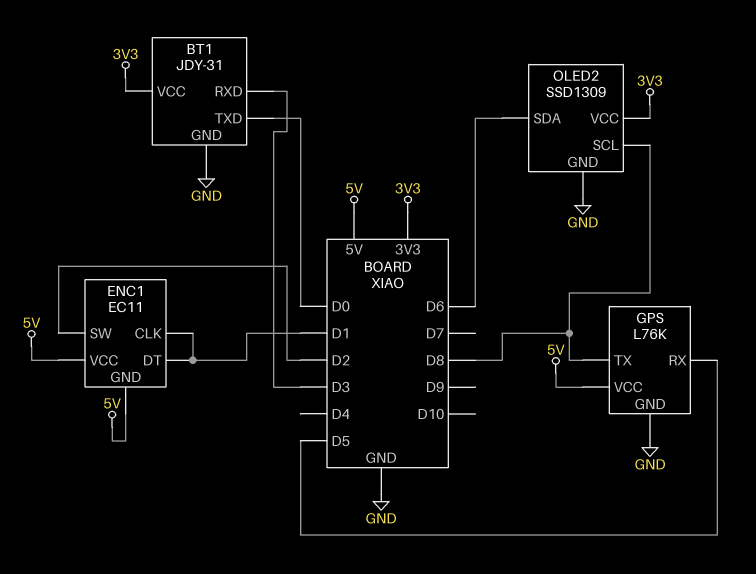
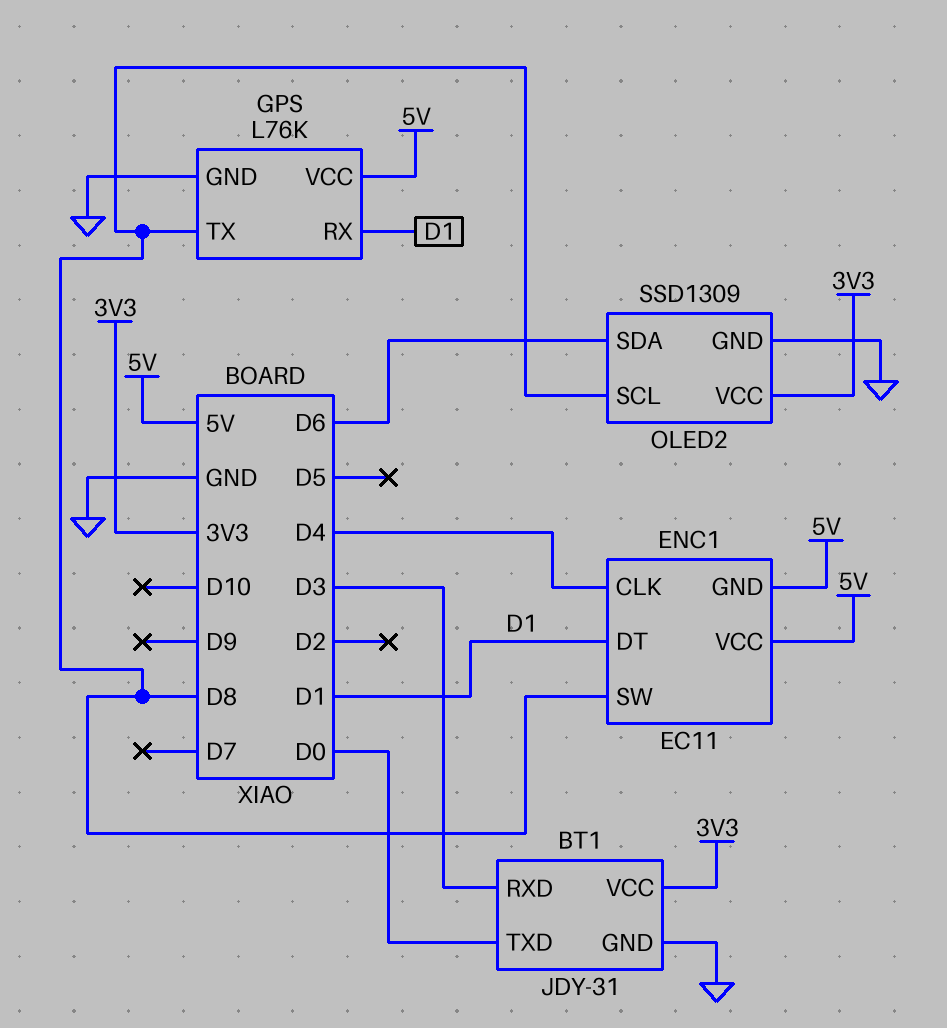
ENC1 pin CLK: D1 -> D4
ENC1 pin SW: D2 -> D8
GPS pin RX: D5 -> D1

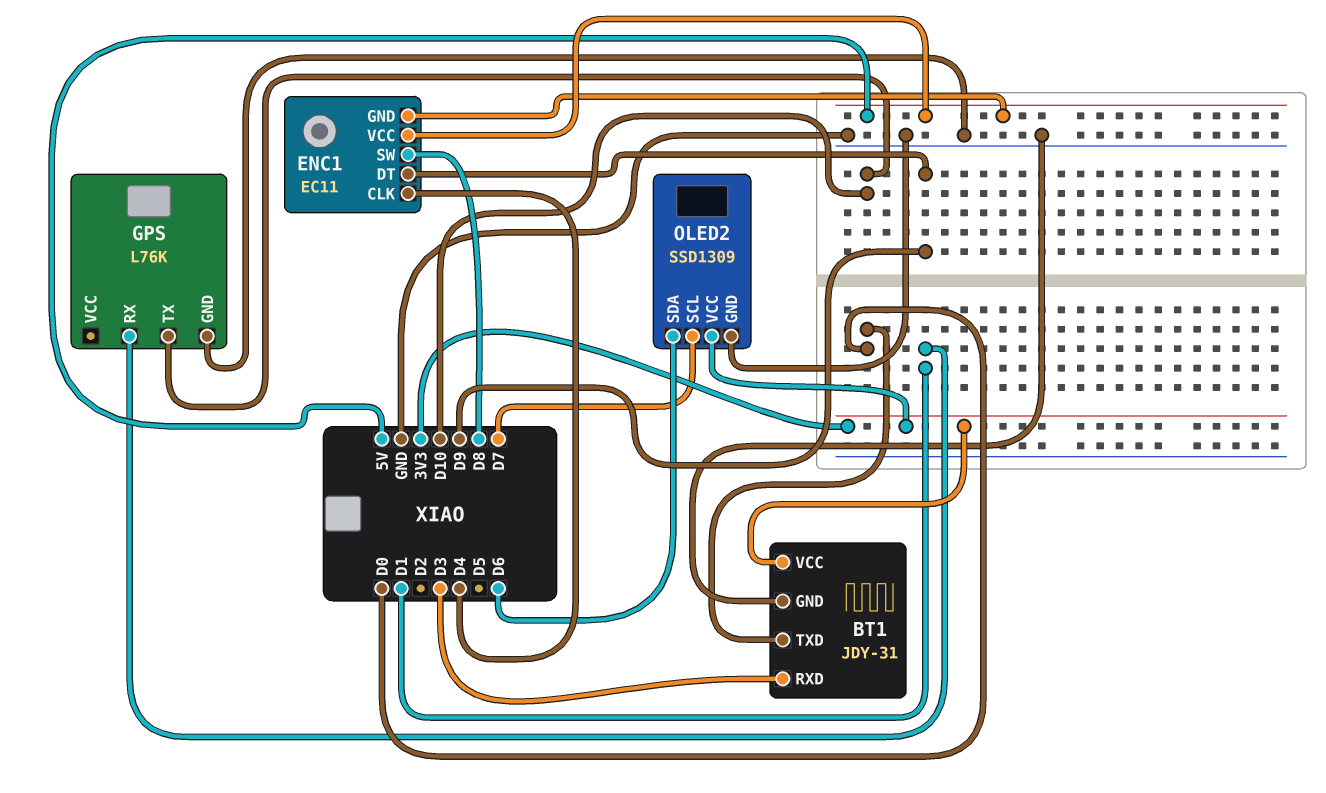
ENC1 pin DT: D1 -> D9
GPS pin TX: D8 -> D10
GPS pin VCC: 5V -> none
OLED2 pin SCL: D8 -> D7

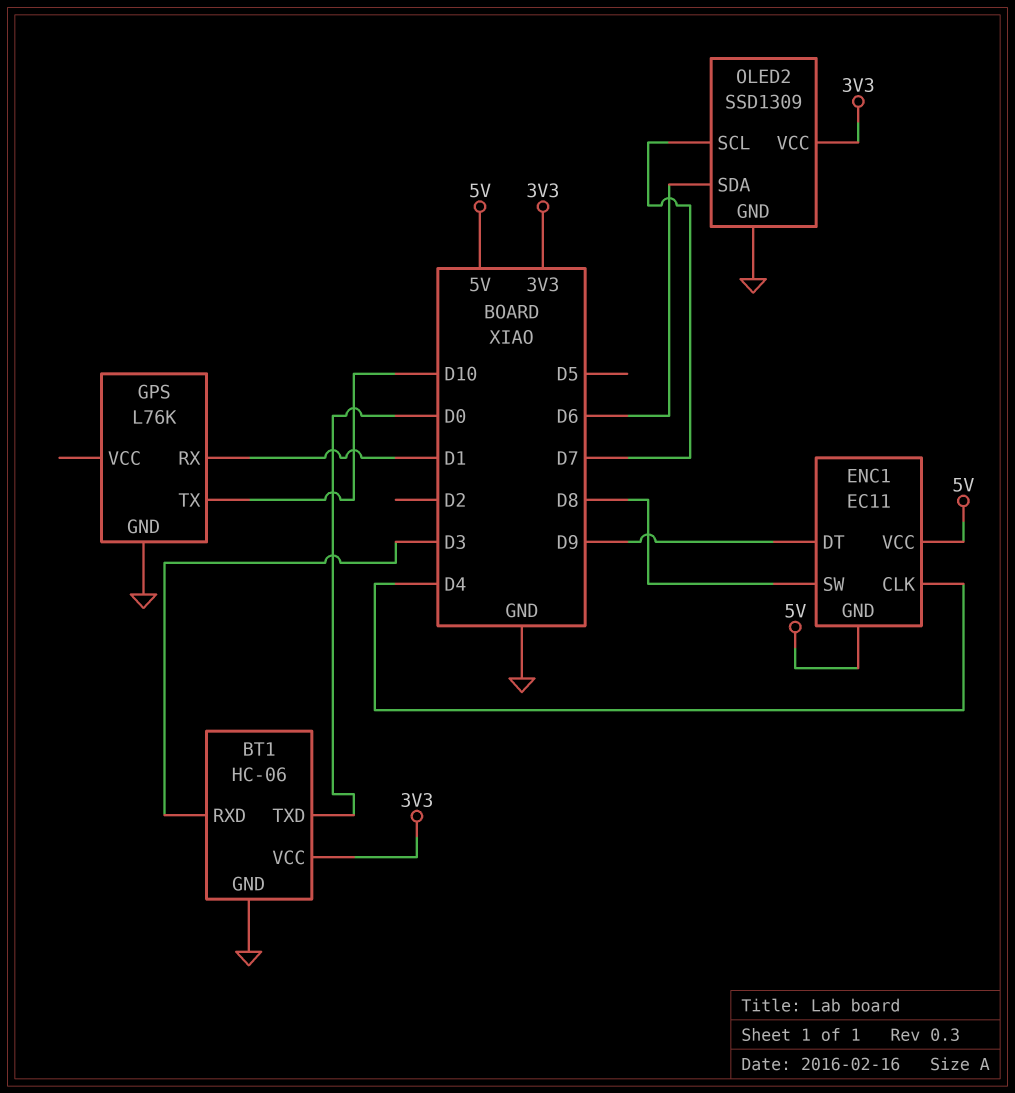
BT1: JDY-31 -> HC-06

